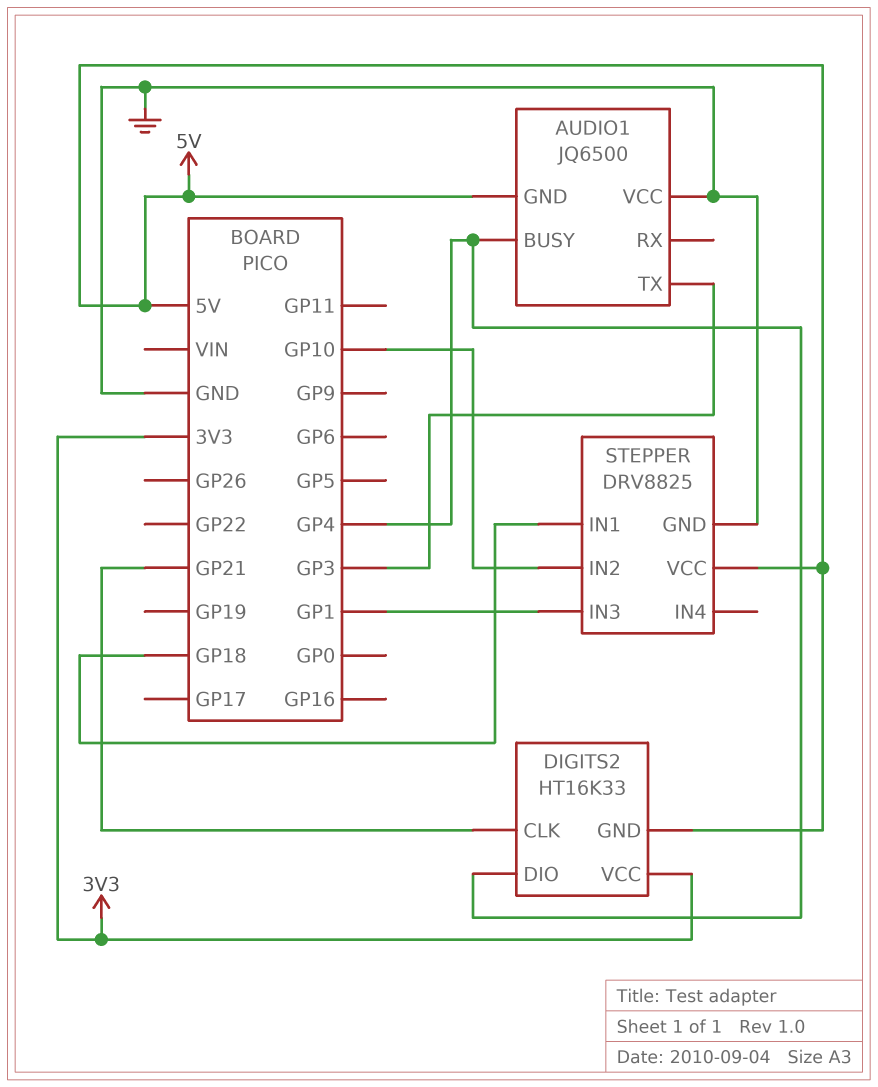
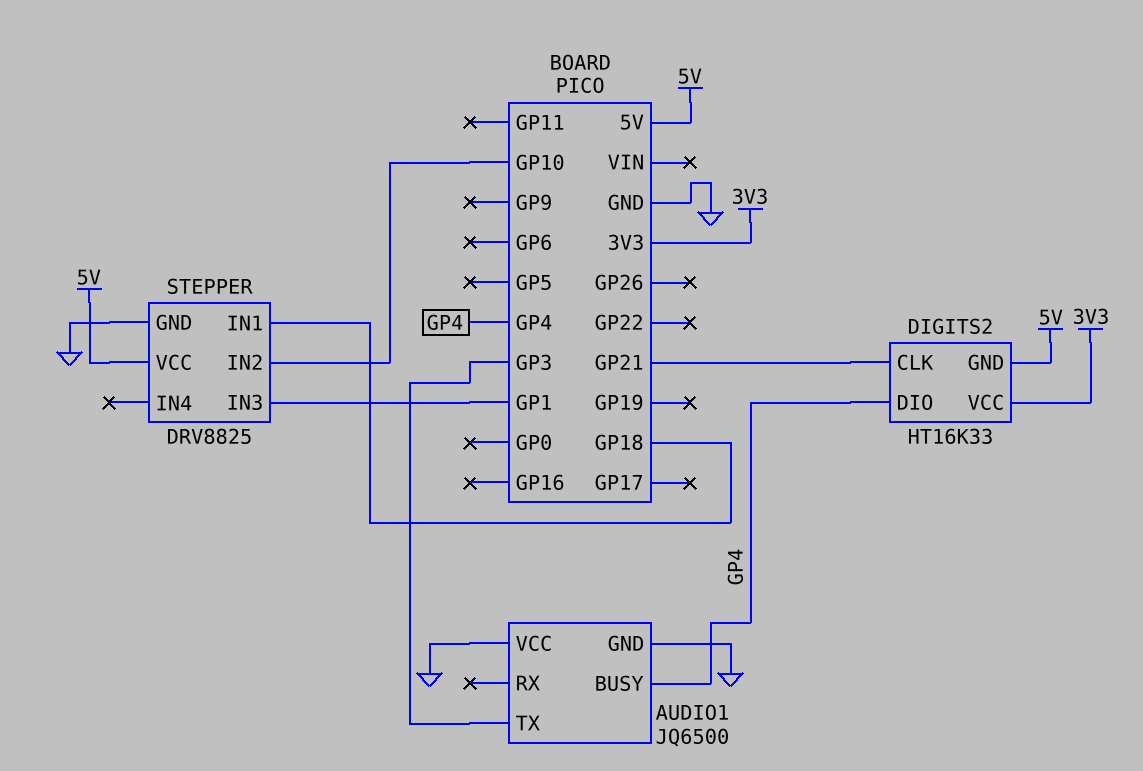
AUDIO1 pin GND: 5V -> GND

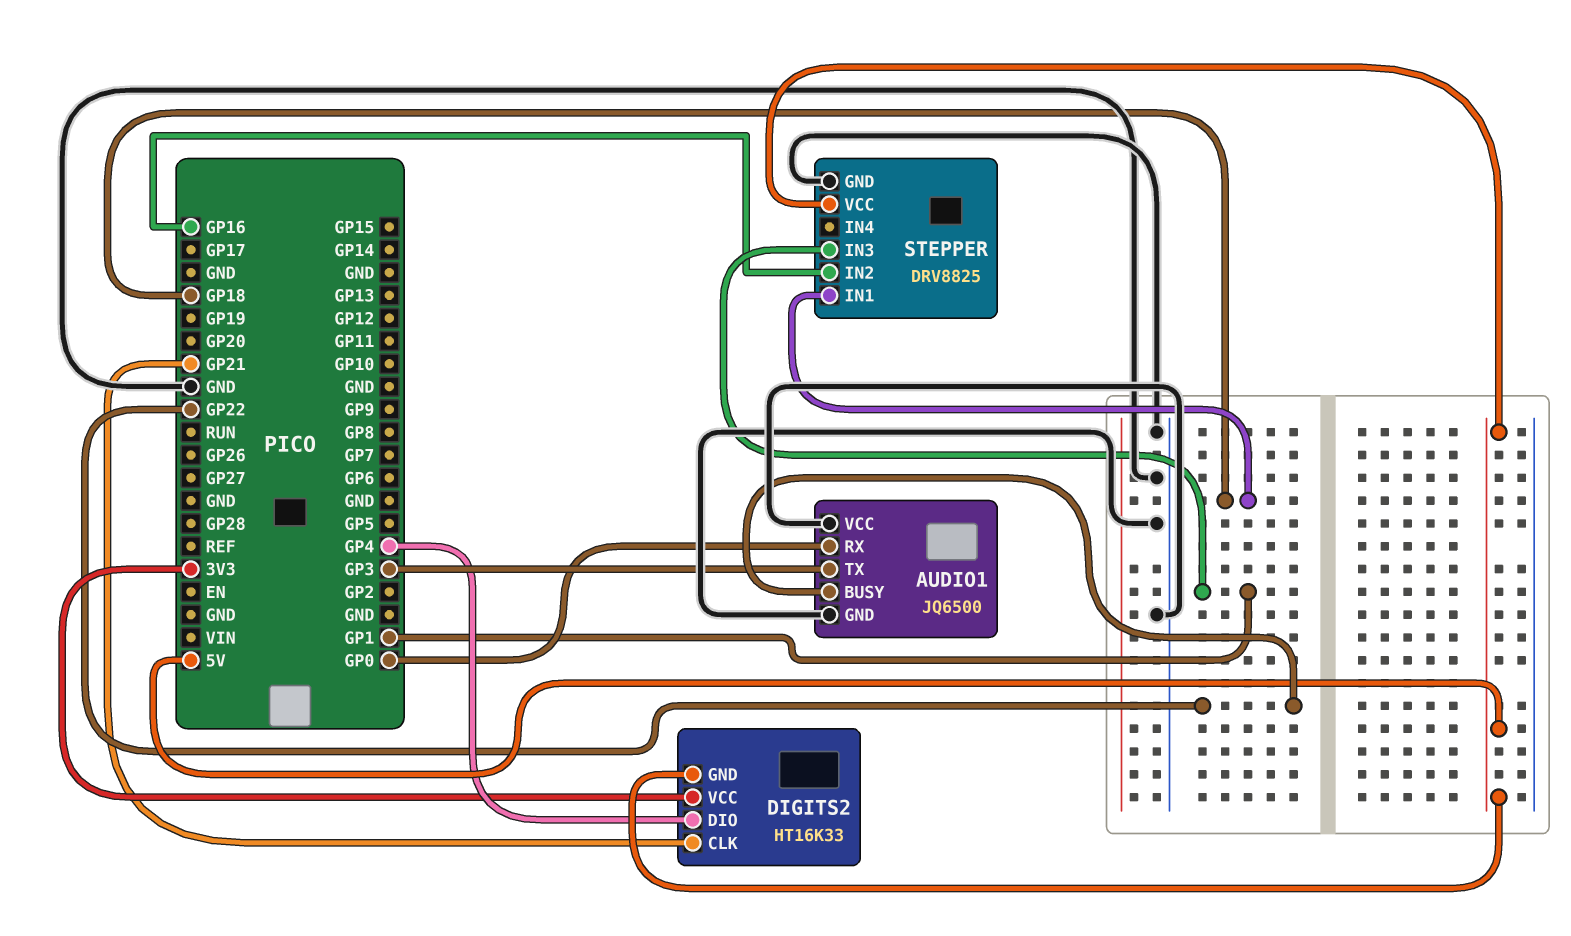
AUDIO1 pin BUSY: GP4 -> GP22
AUDIO1 pin RX: none -> GP0
STEPPER pin IN2: GP10 -> GP16

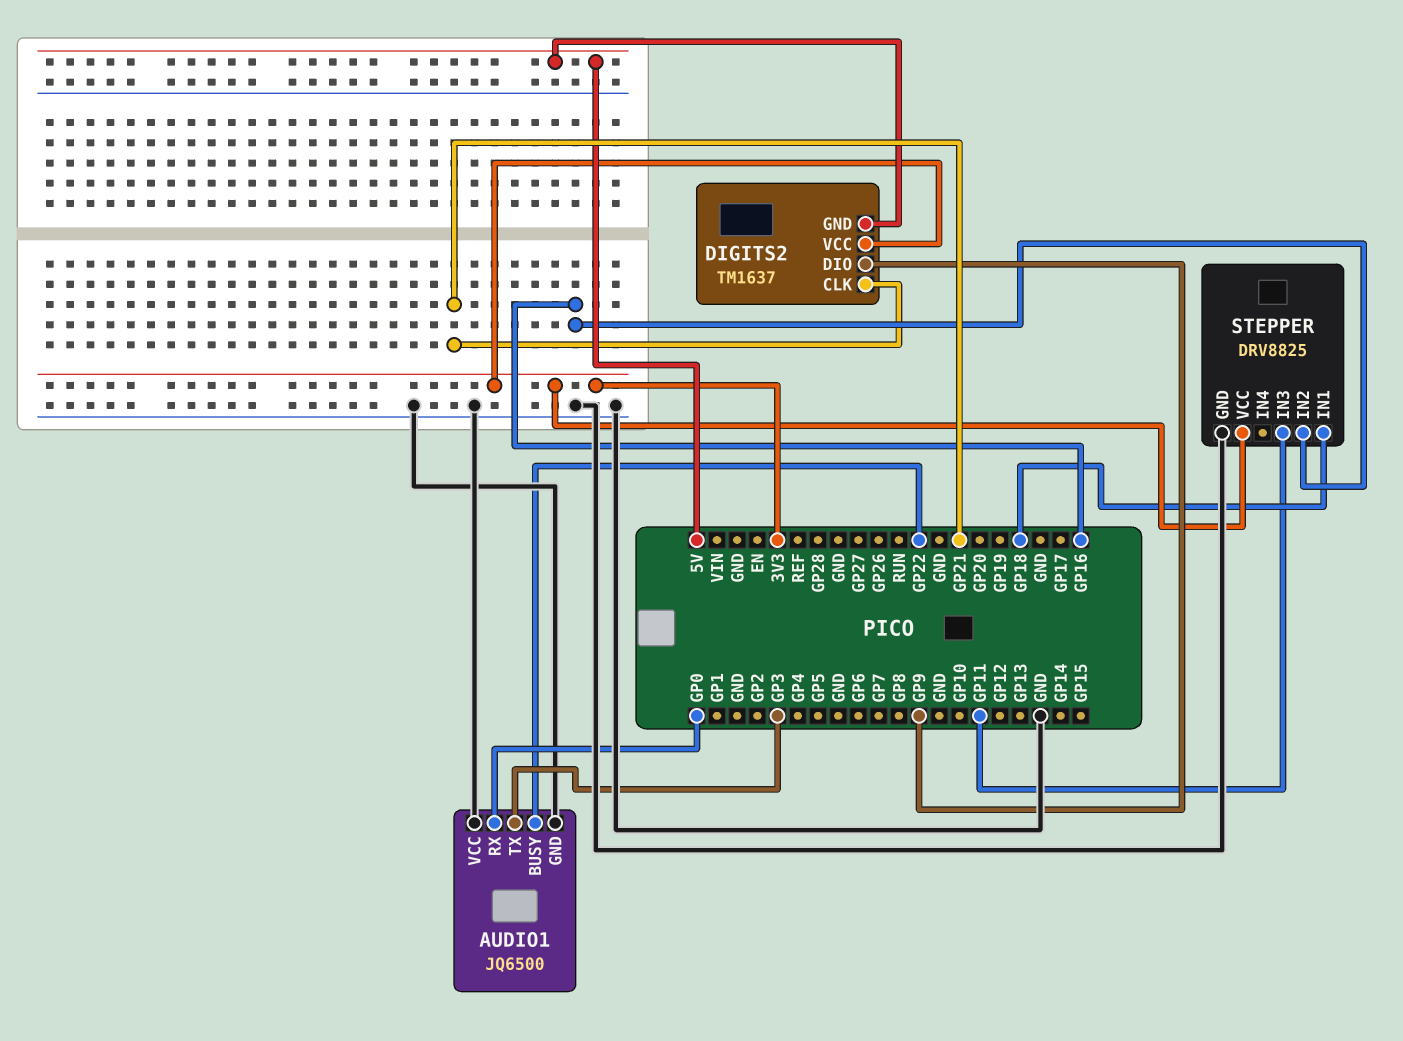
DIGITS2: HT16K33 -> TM1637
DIGITS2 pin DIO: GP4 -> GP9
STEPPER pin IN3: GP1 -> GP11
STEPPER pin VCC: 5V -> 3V3

